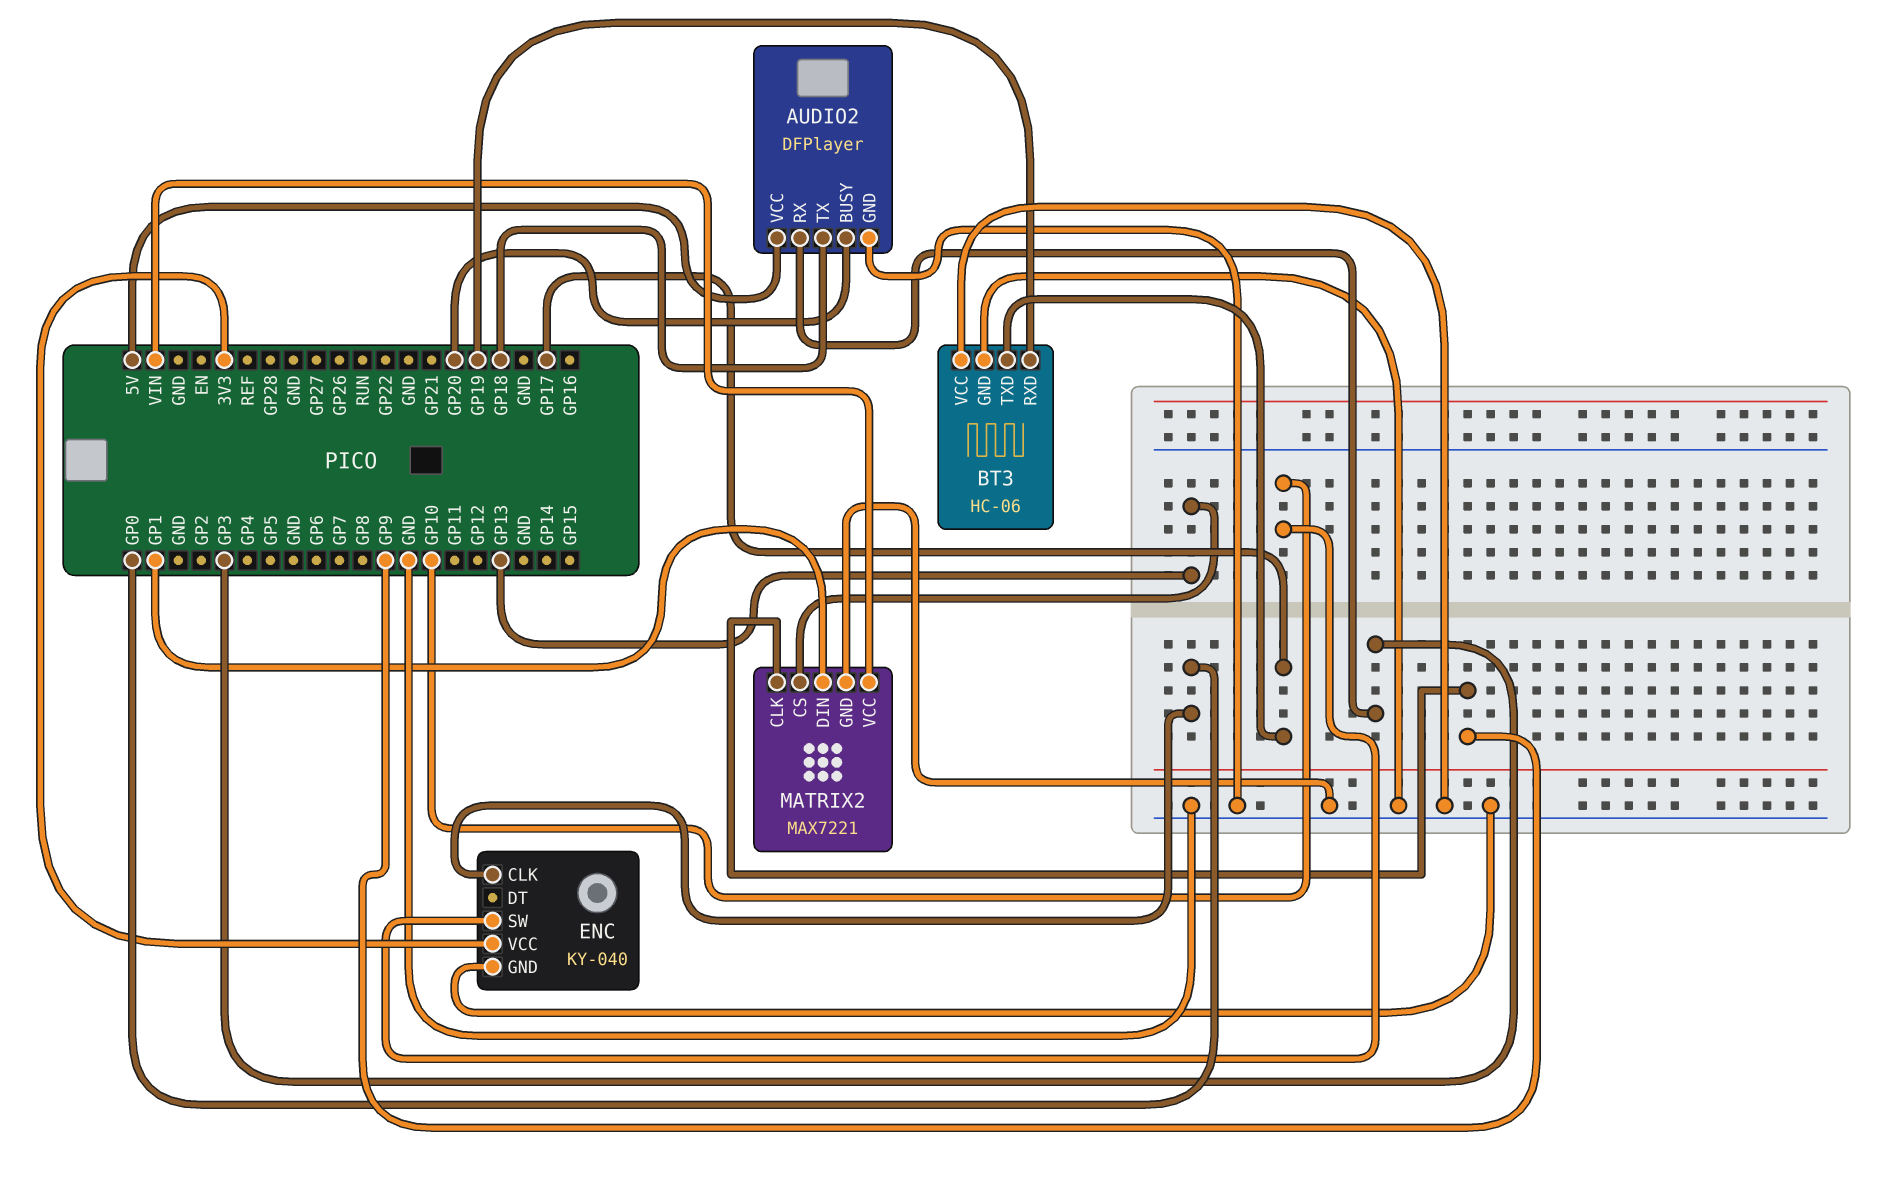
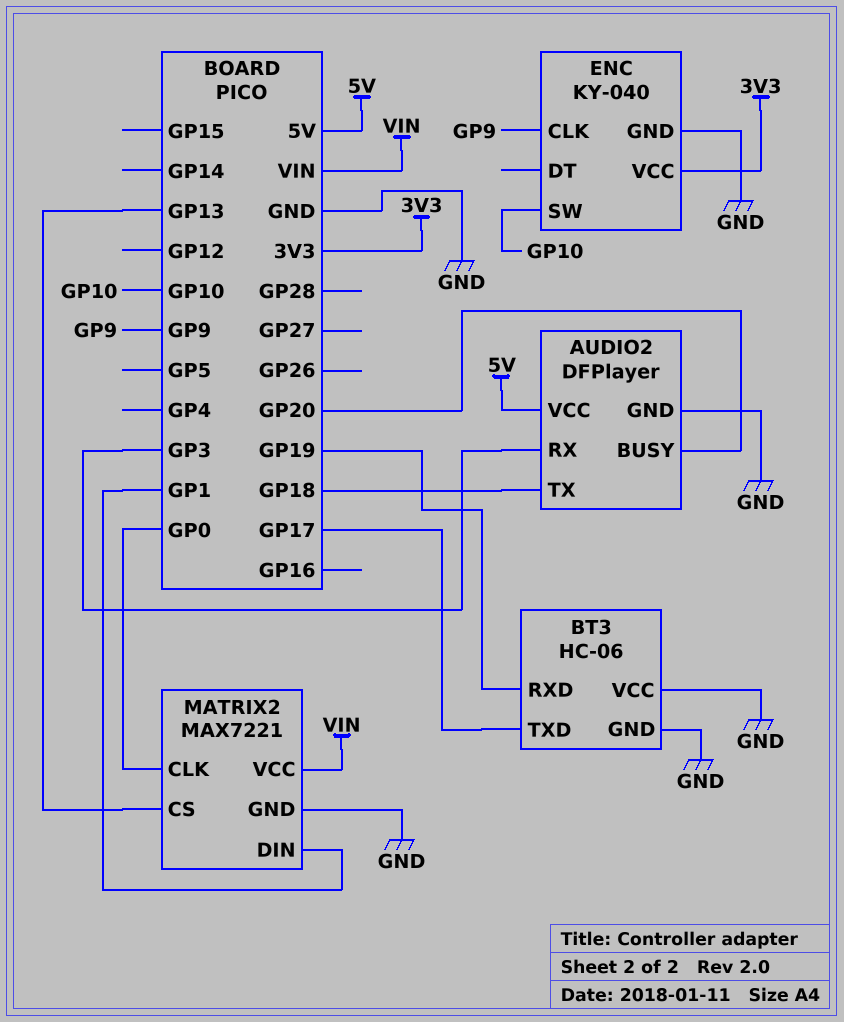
ENC pin CLK: GP0 -> GP9
MATRIX2 pin CLK: GP9 -> GP0

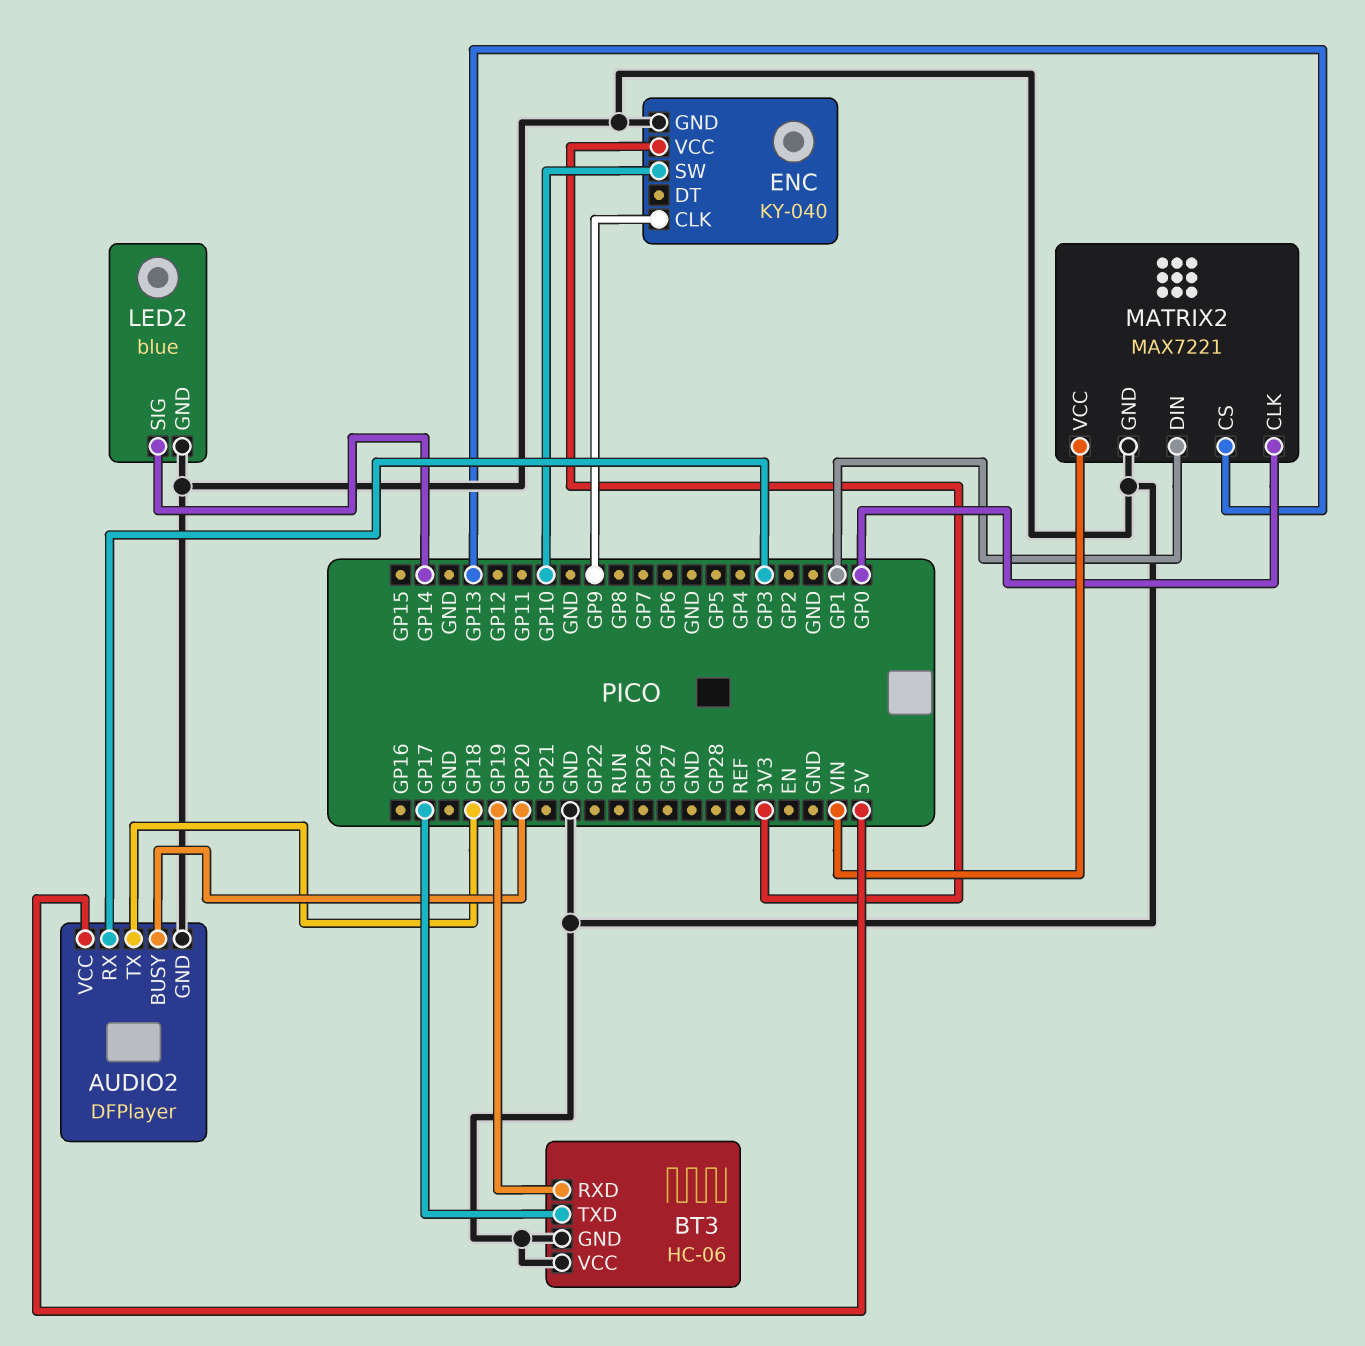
LED2: none -> blue
LED2 pin GND: none -> GND
LED2 pin SIG: none -> GP14

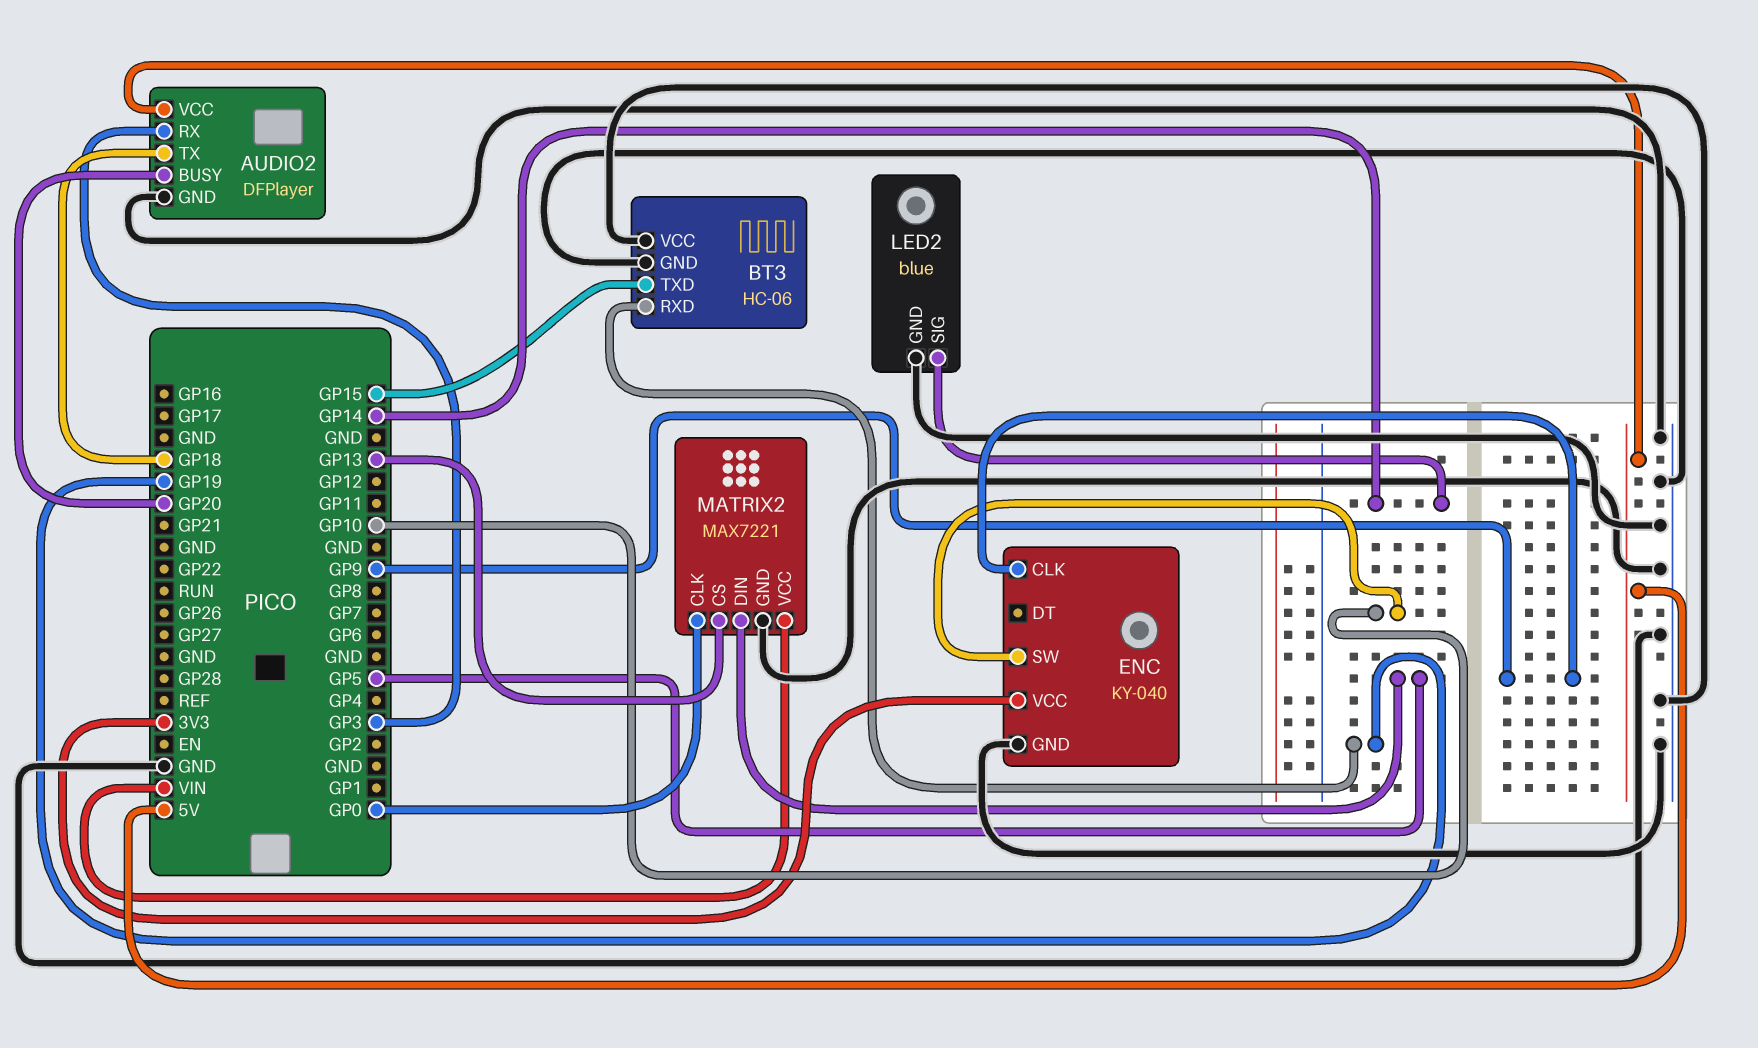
BT3 pin TXD: GP17 -> GP15
MATRIX2 pin DIN: GP1 -> GP5

